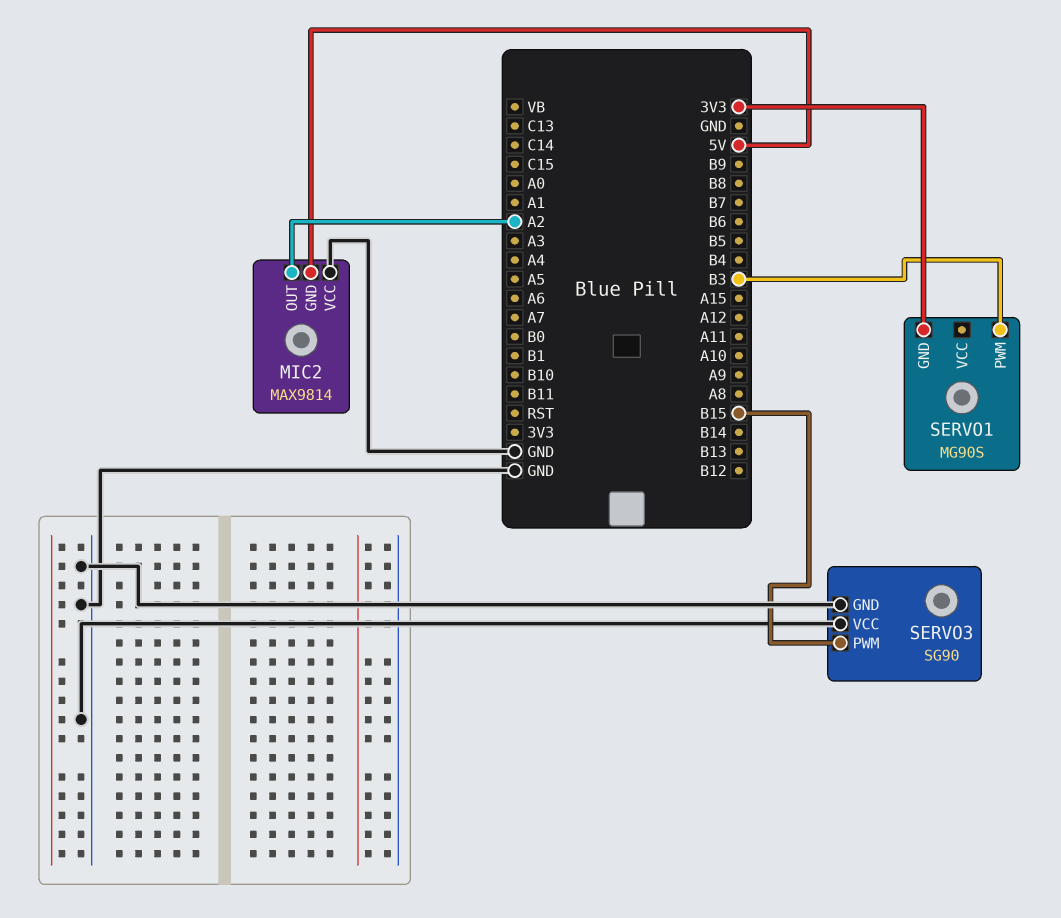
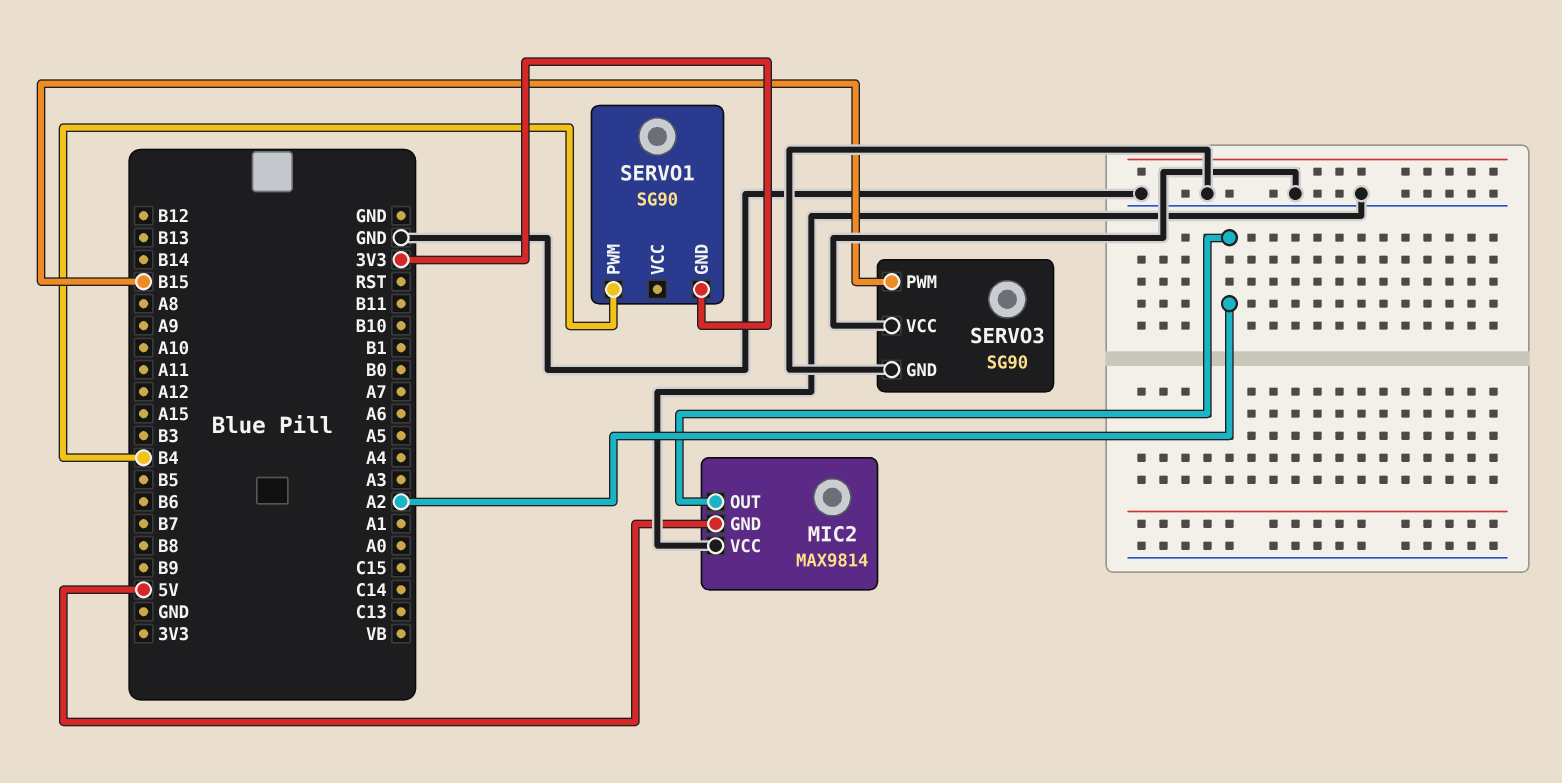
SERVO1: MG90S -> SG90
SERVO1 pin PWM: B3 -> B4

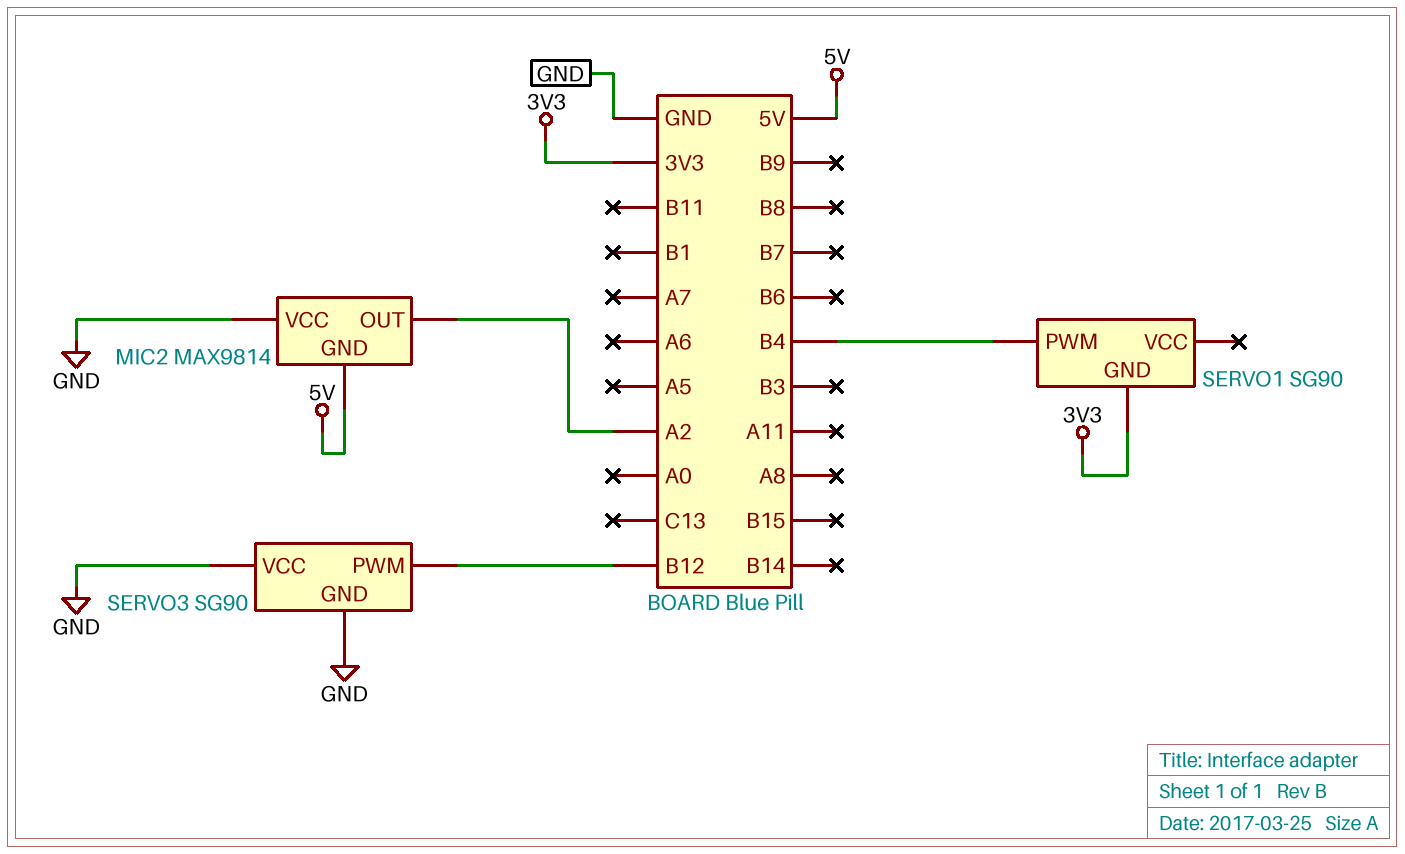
SERVO3 pin PWM: B15 -> B12

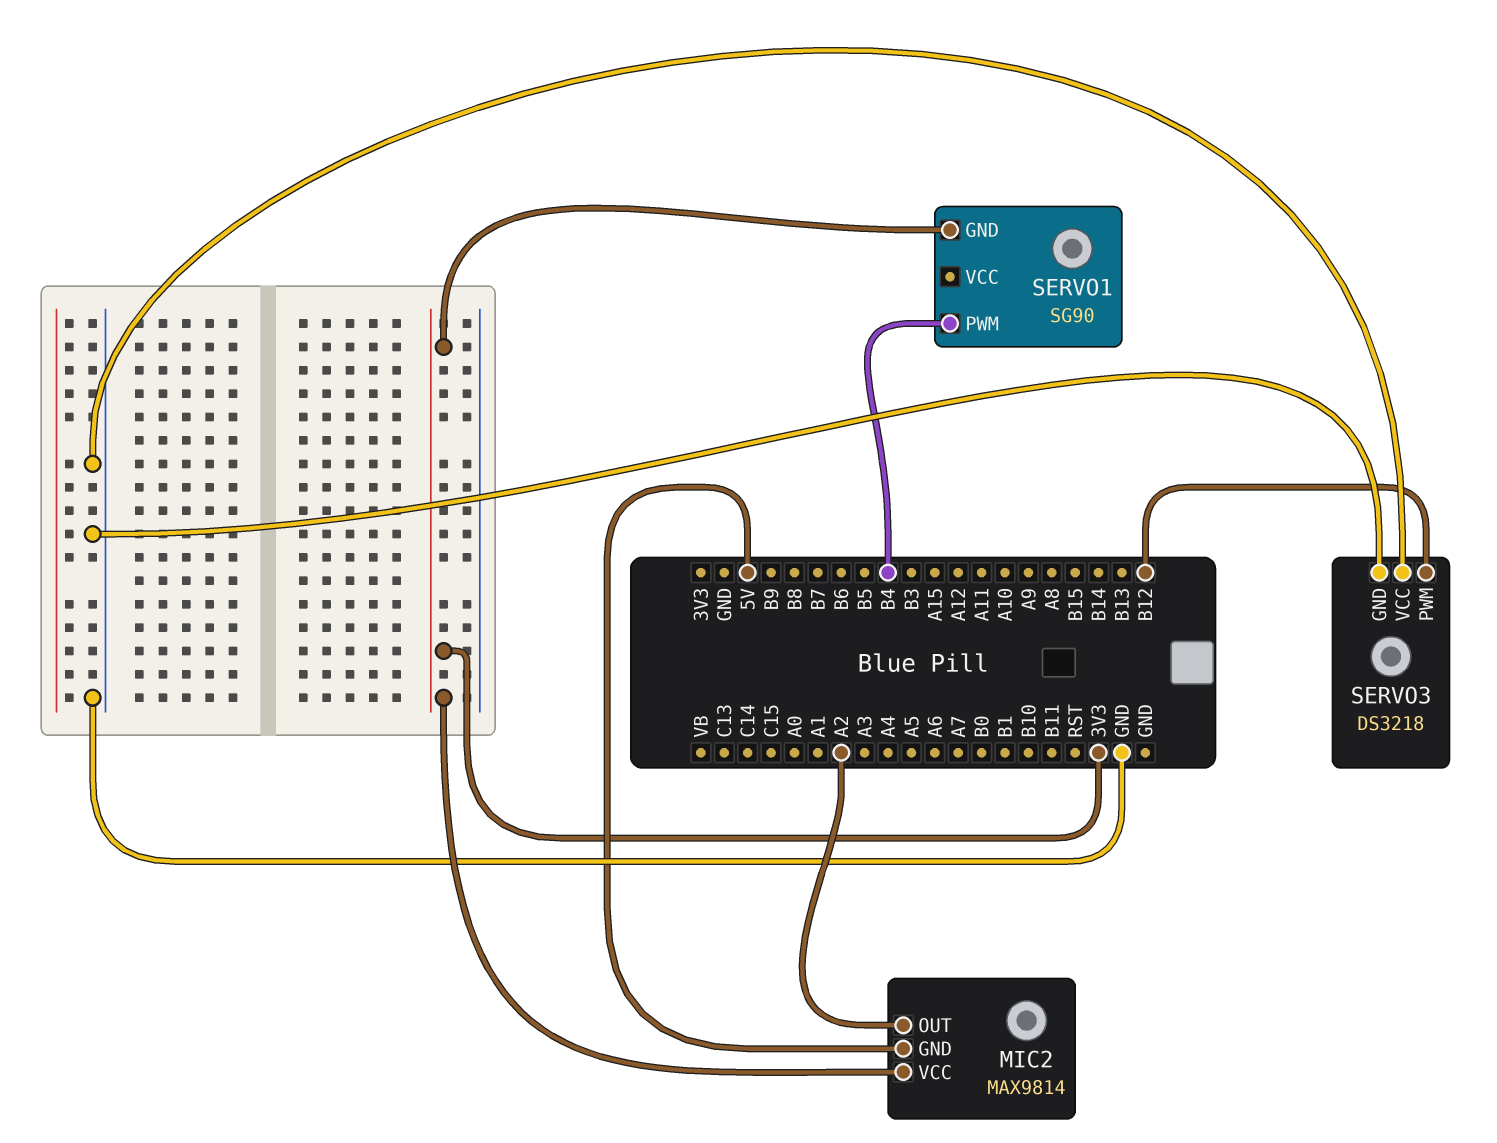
MIC2 pin VCC: GND -> 3V3
SERVO3: SG90 -> DS3218

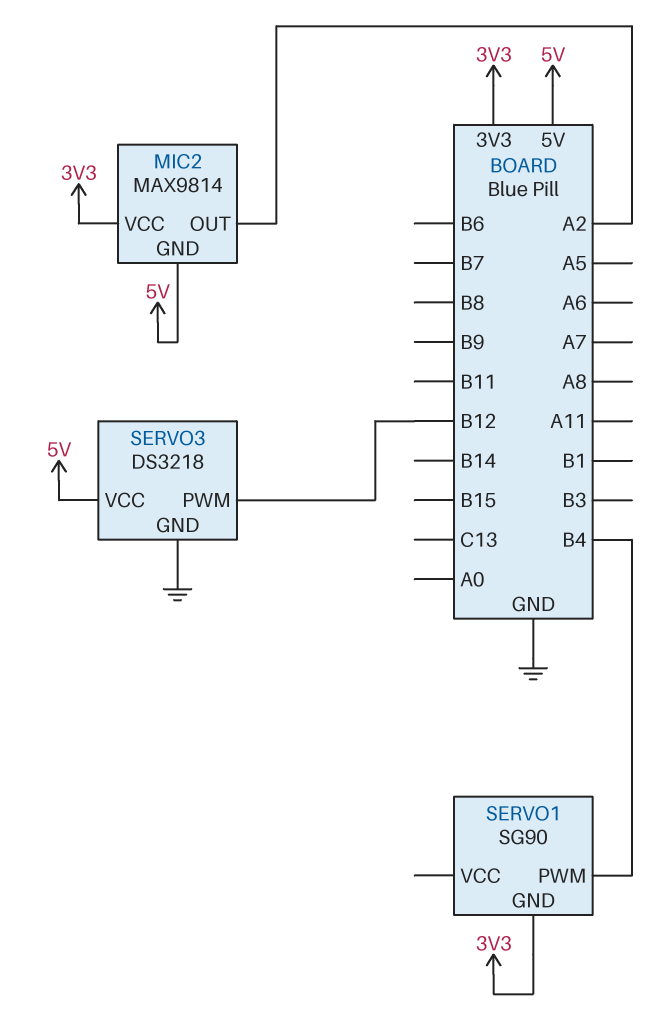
SERVO3 pin VCC: GND -> 5V

